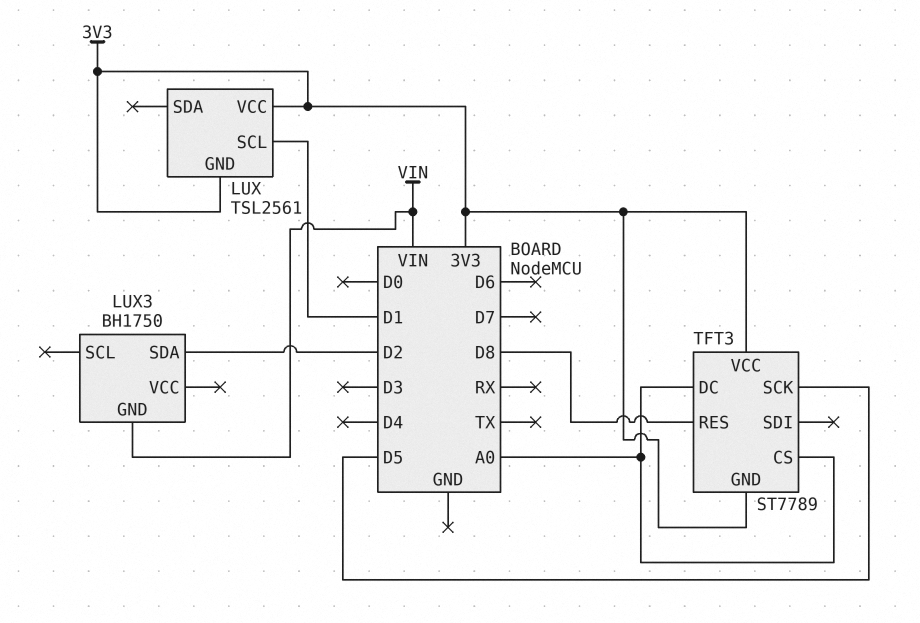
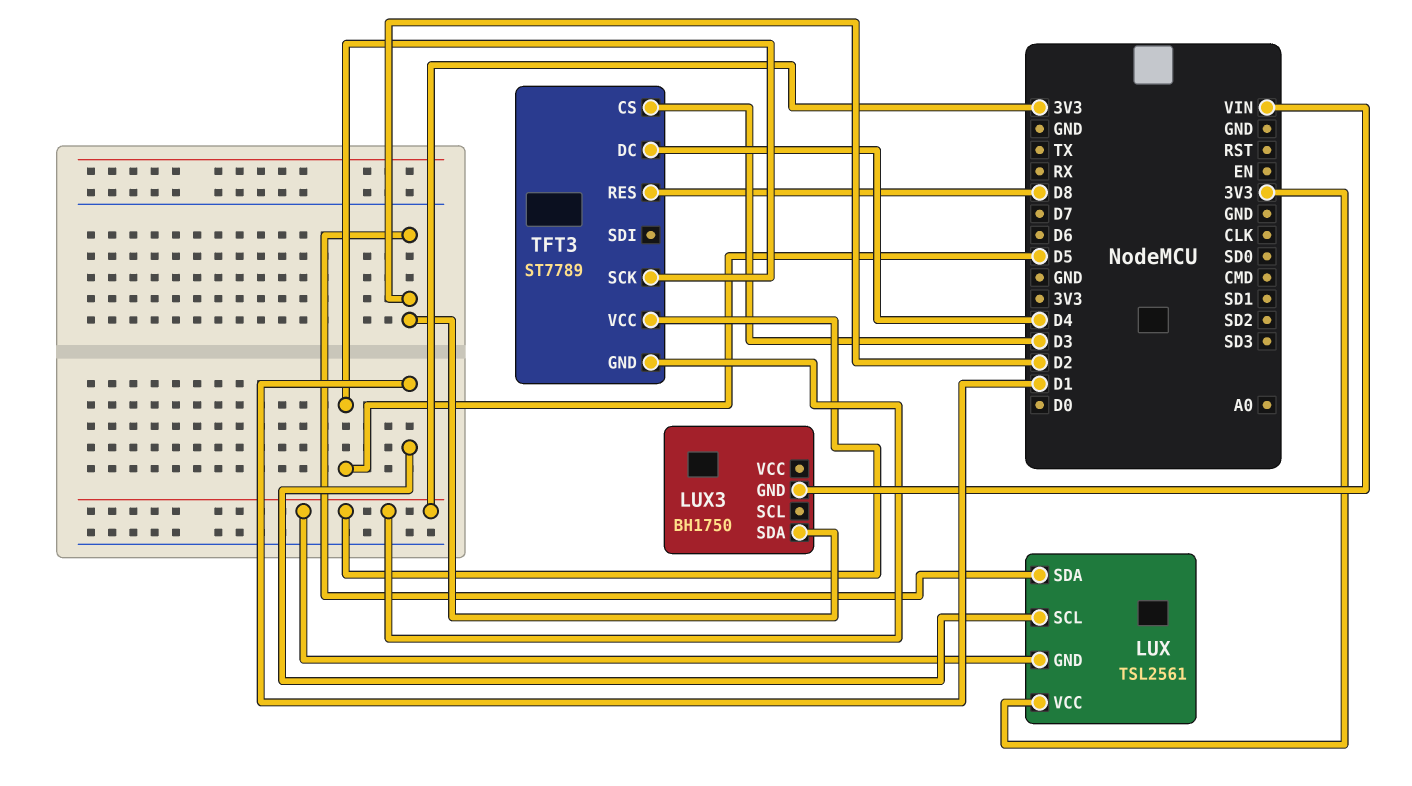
LUX pin SDA: none -> D2
TFT3 pin CS: A0 -> D3
TFT3 pin DC: A0 -> D4

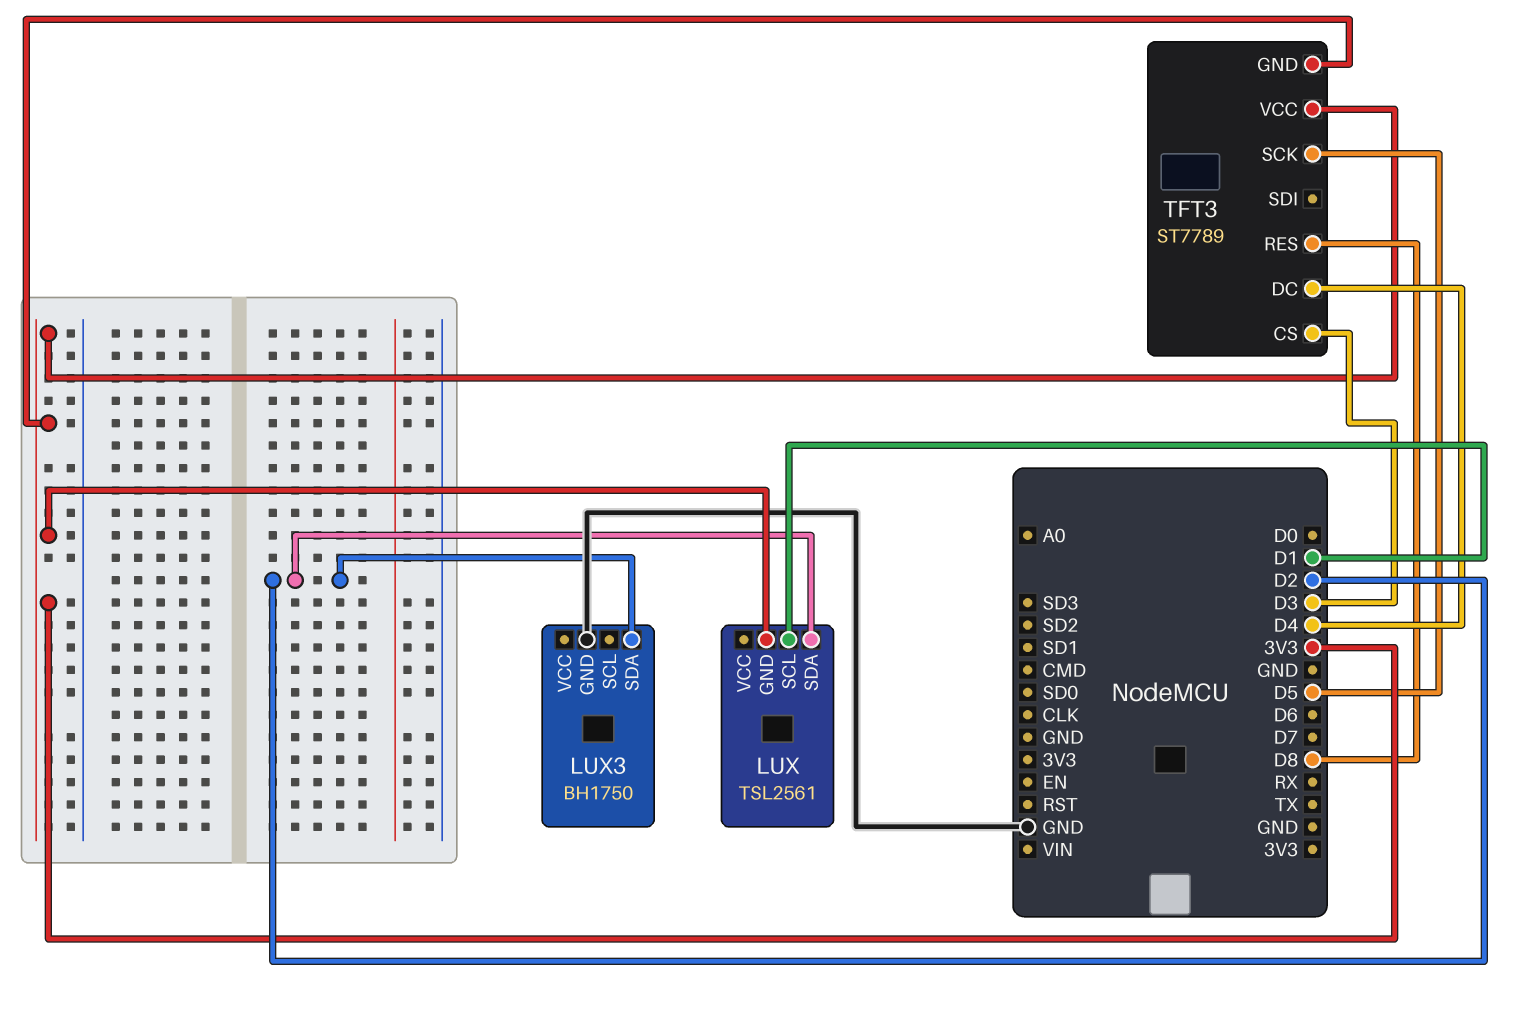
LUX pin VCC: 3V3 -> none
LUX3 pin GND: VIN -> GND

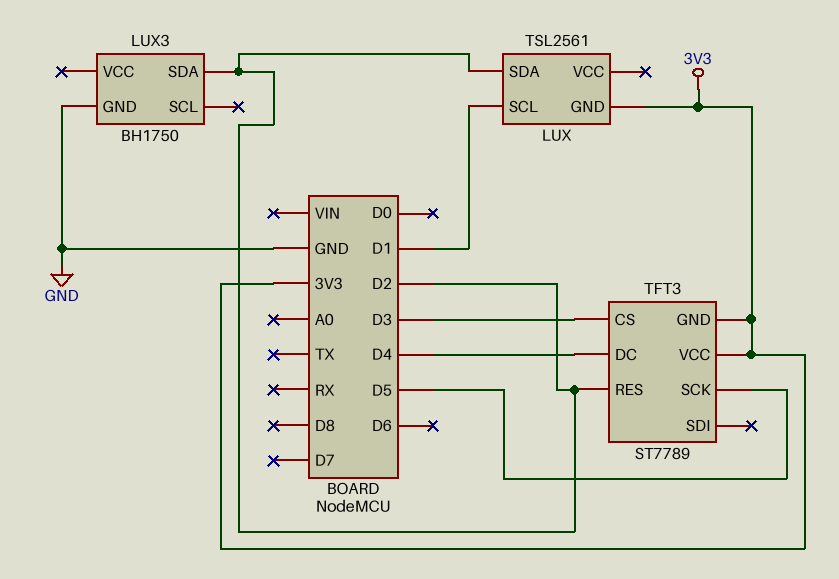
TFT3 pin RES: D8 -> D2

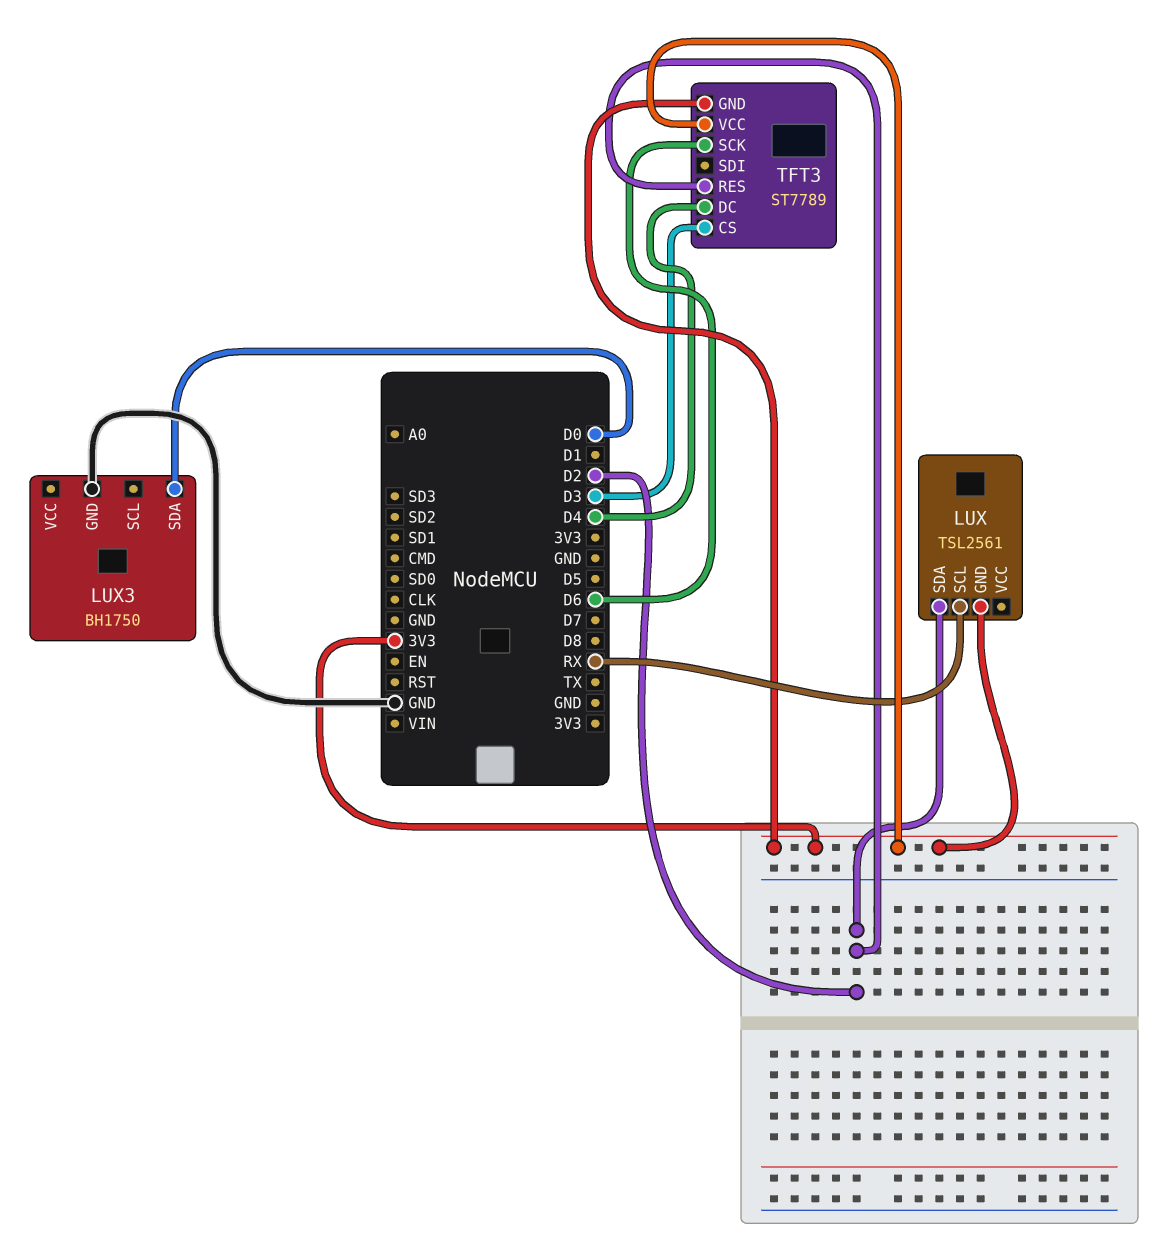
LUX pin SCL: D1 -> RX
LUX3 pin SDA: D2 -> D0
TFT3 pin SCK: D5 -> D6

